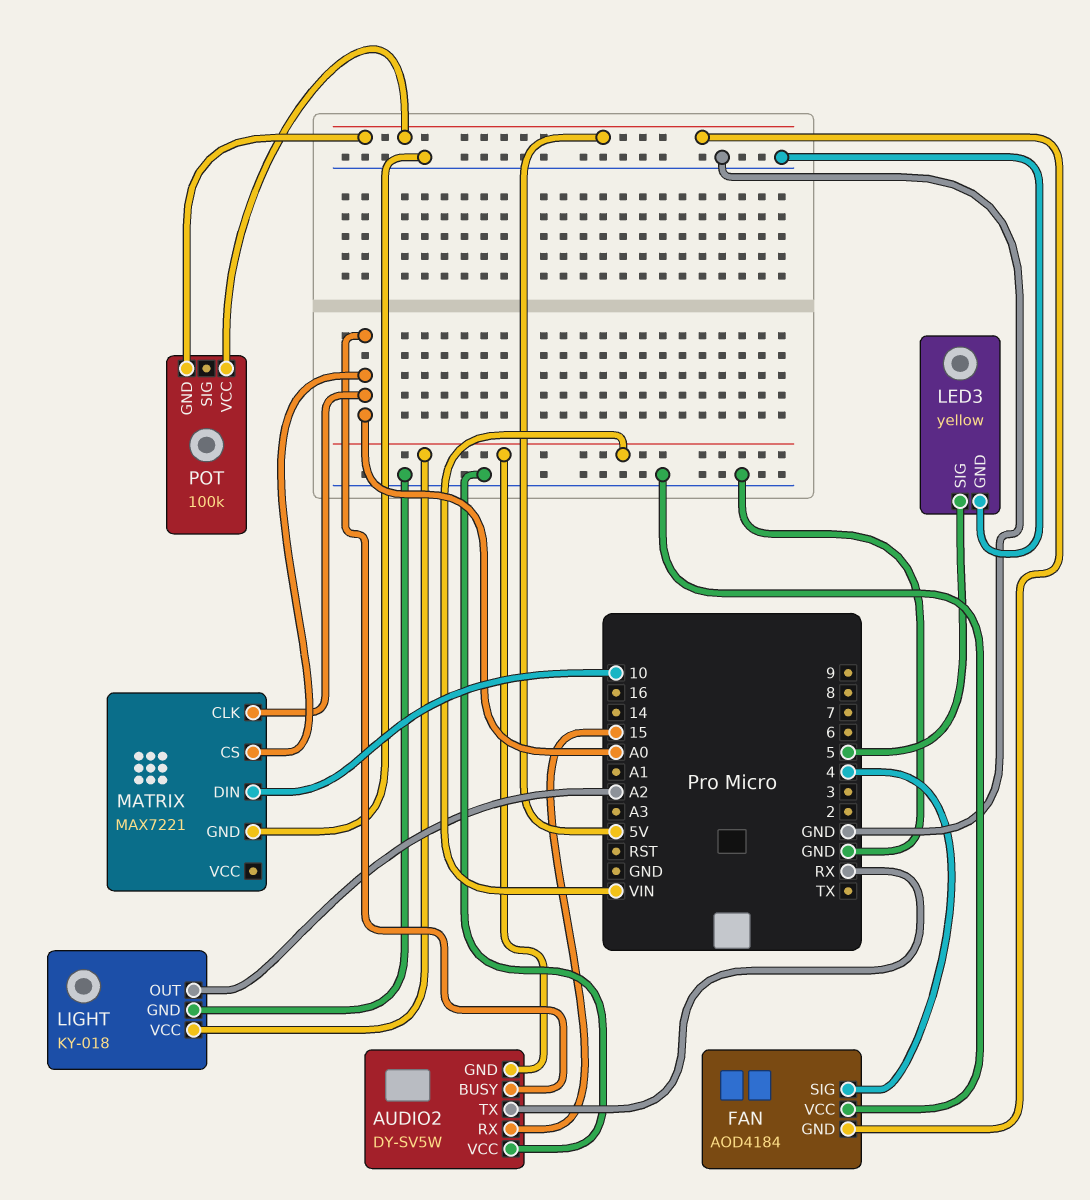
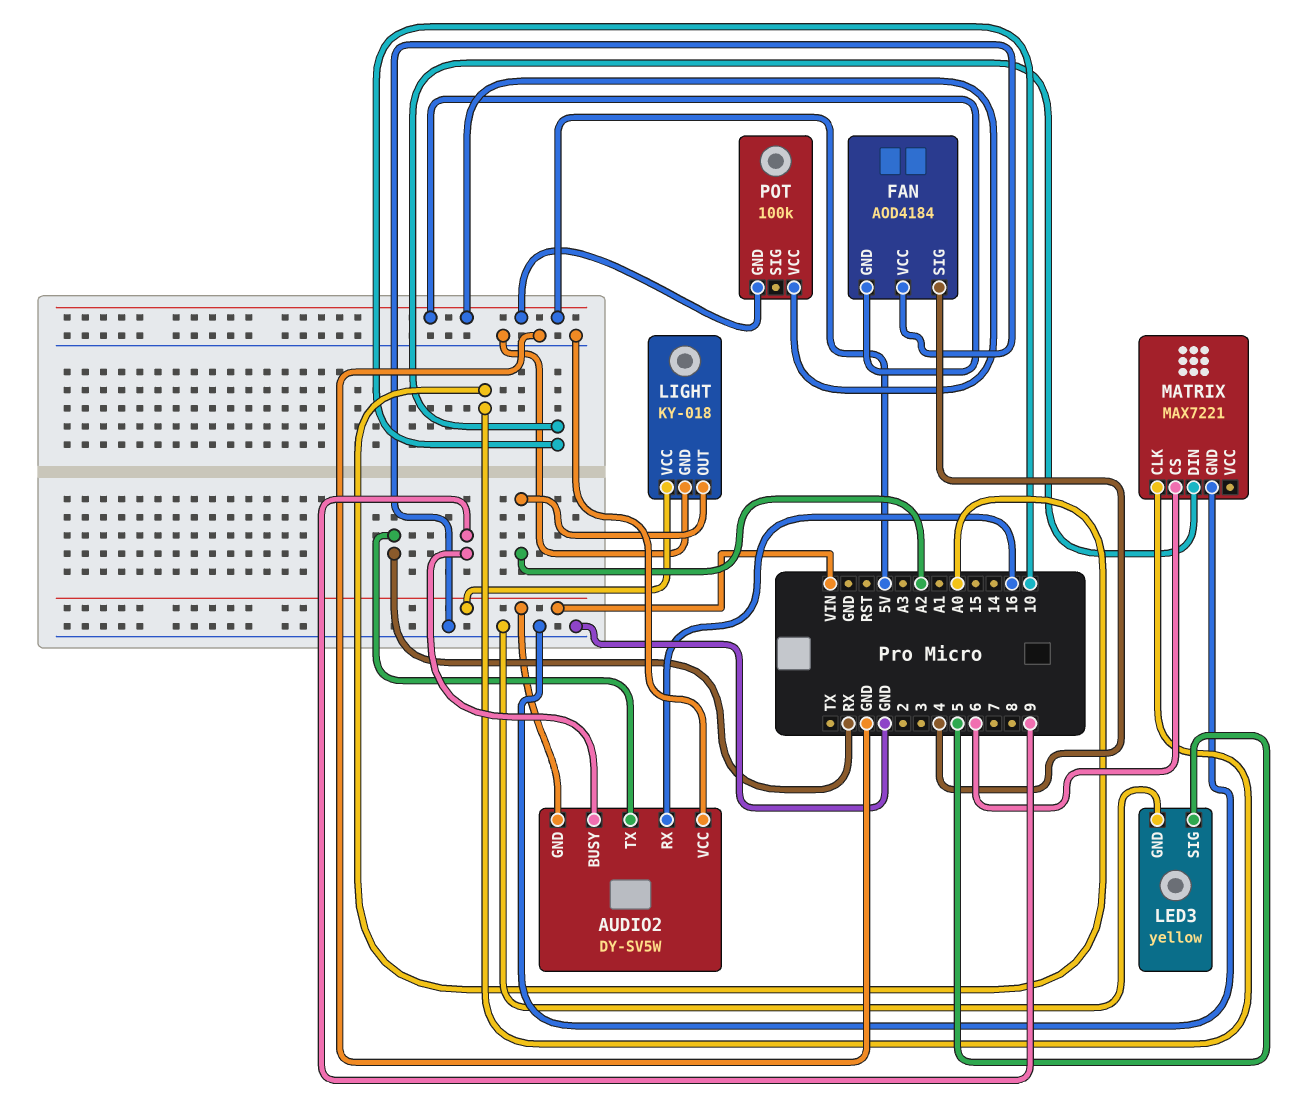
AUDIO2 pin BUSY: A0 -> 9
AUDIO2 pin RX: 15 -> 16
MATRIX pin CS: A0 -> 6

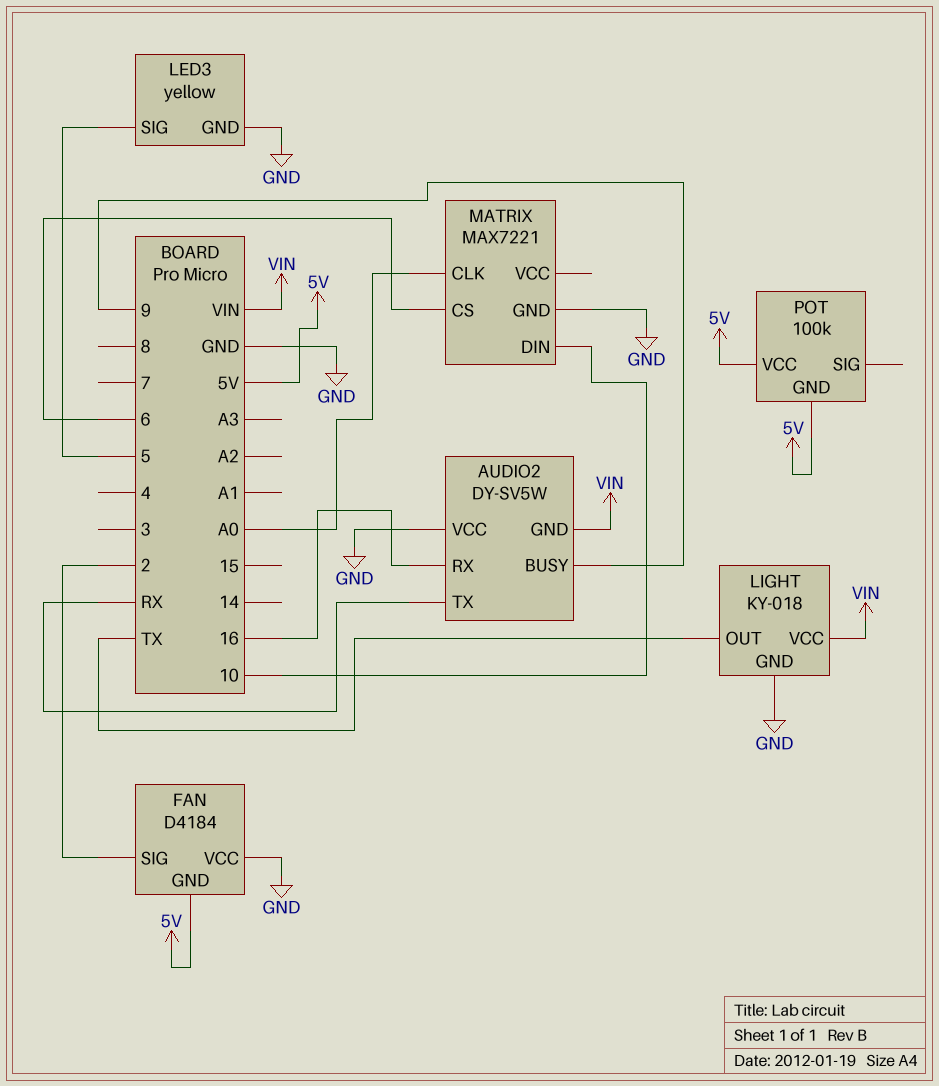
FAN: AOD4184 -> D4184
FAN pin SIG: 4 -> 2
LIGHT pin OUT: A2 -> TX

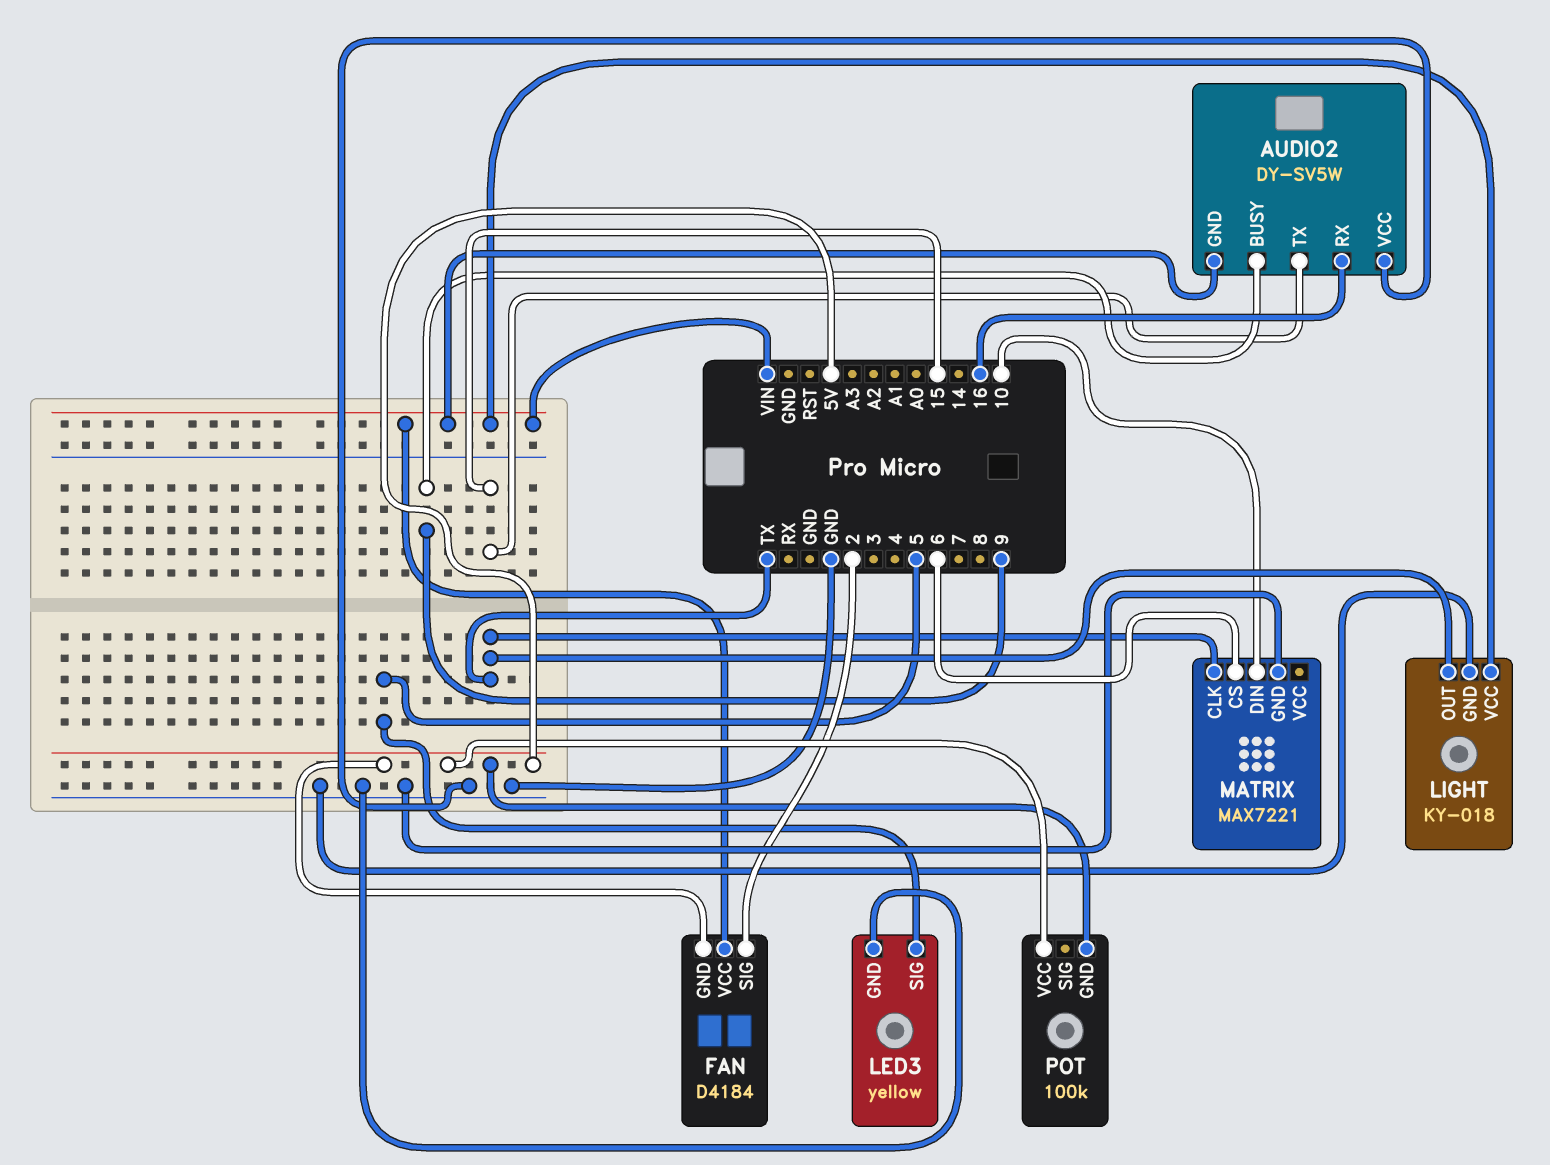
AUDIO2 pin TX: RX -> 15
FAN pin VCC: GND -> VIN
MATRIX pin CLK: A0 -> TX

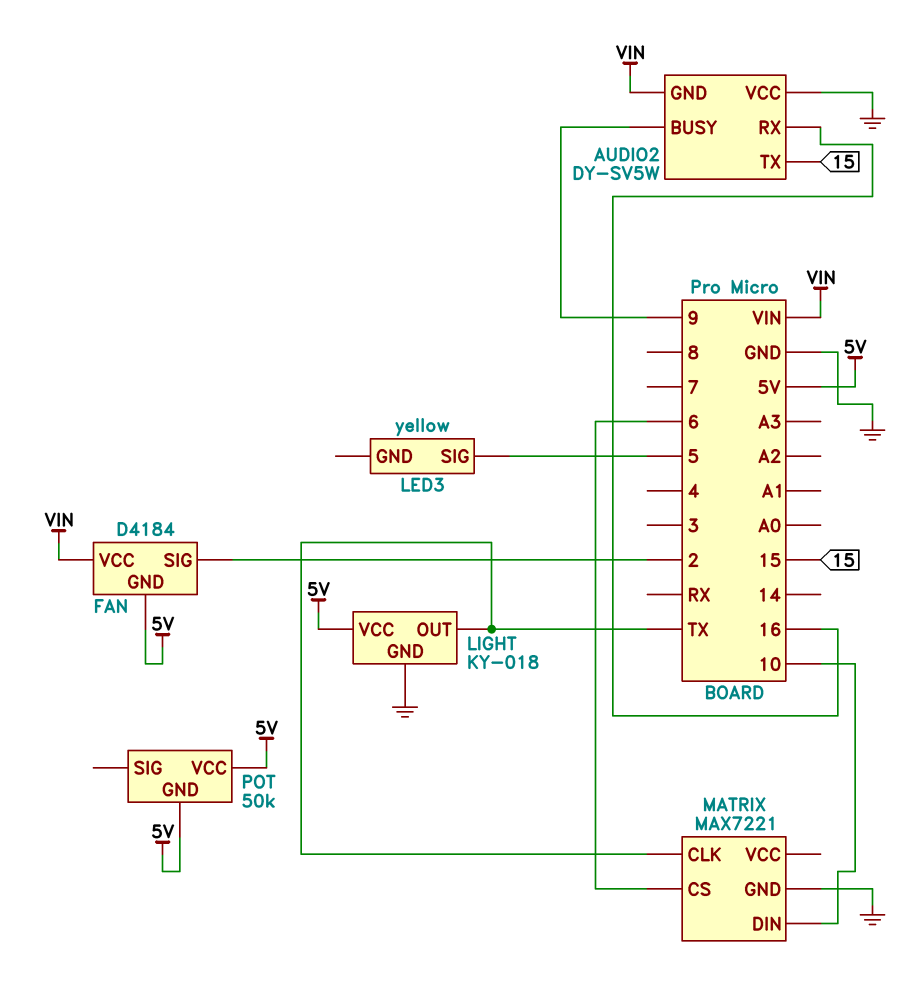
LED3 pin GND: GND -> none
LIGHT pin VCC: VIN -> 5V
POT: 100k -> 50k

